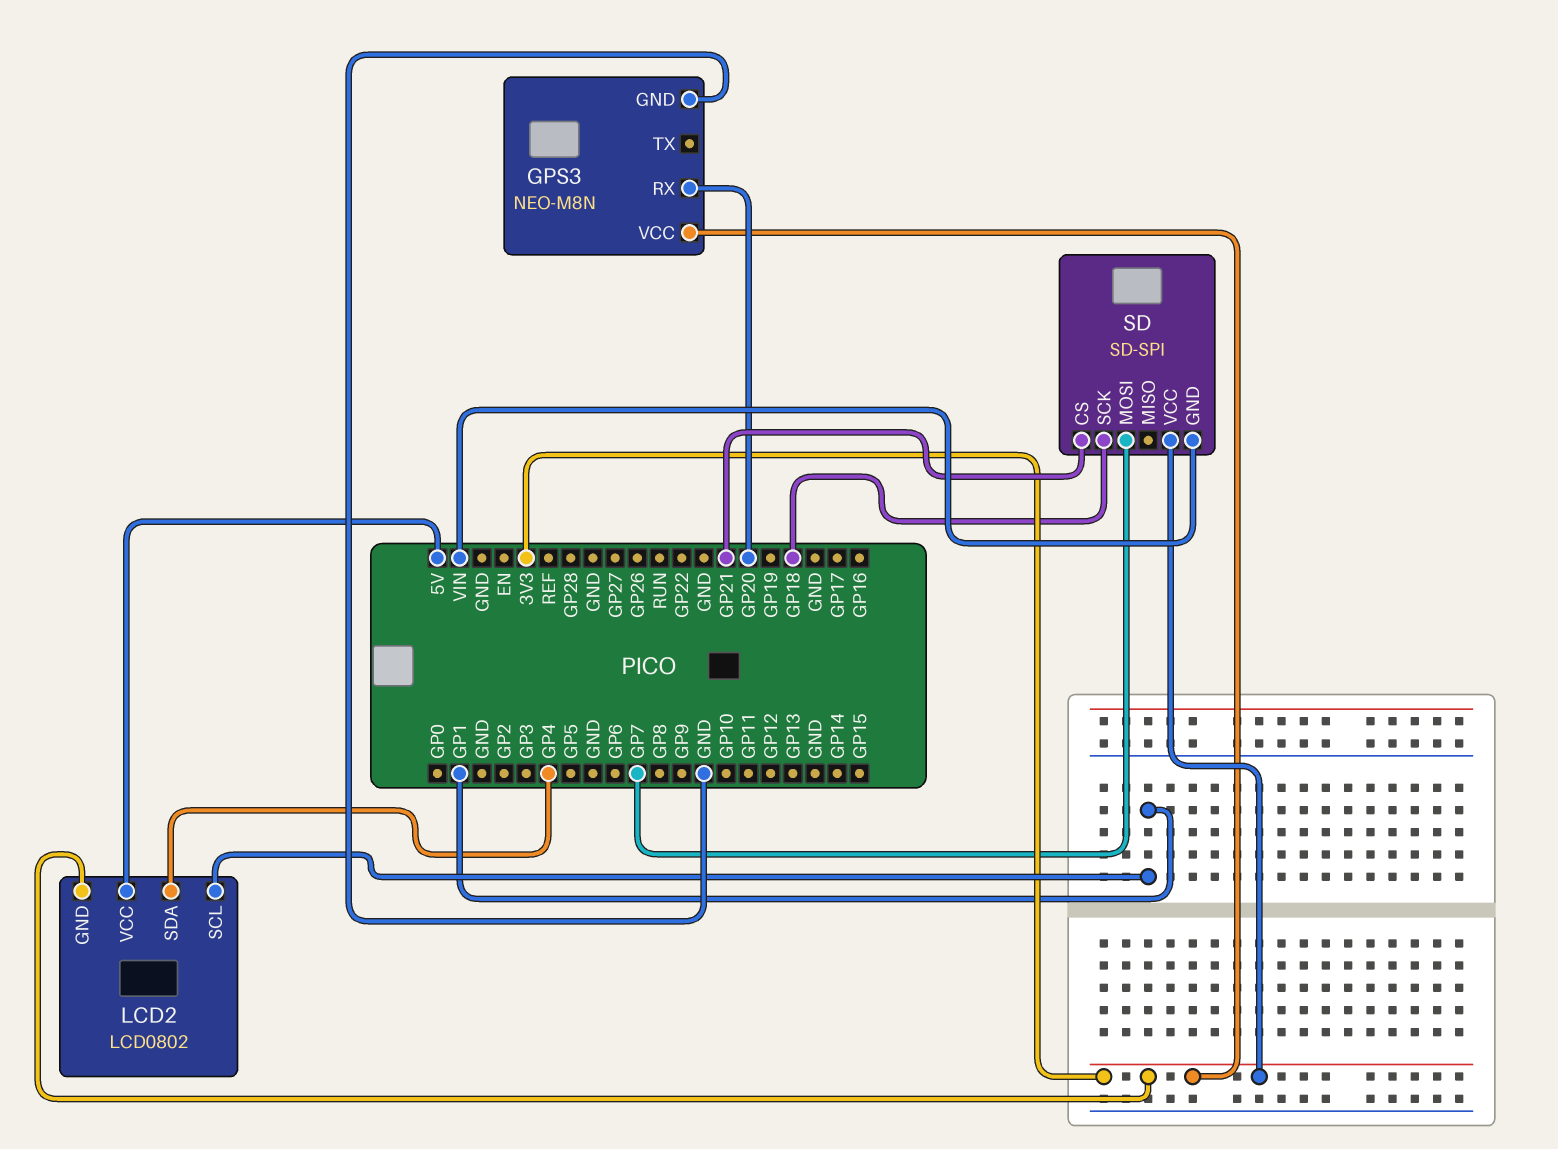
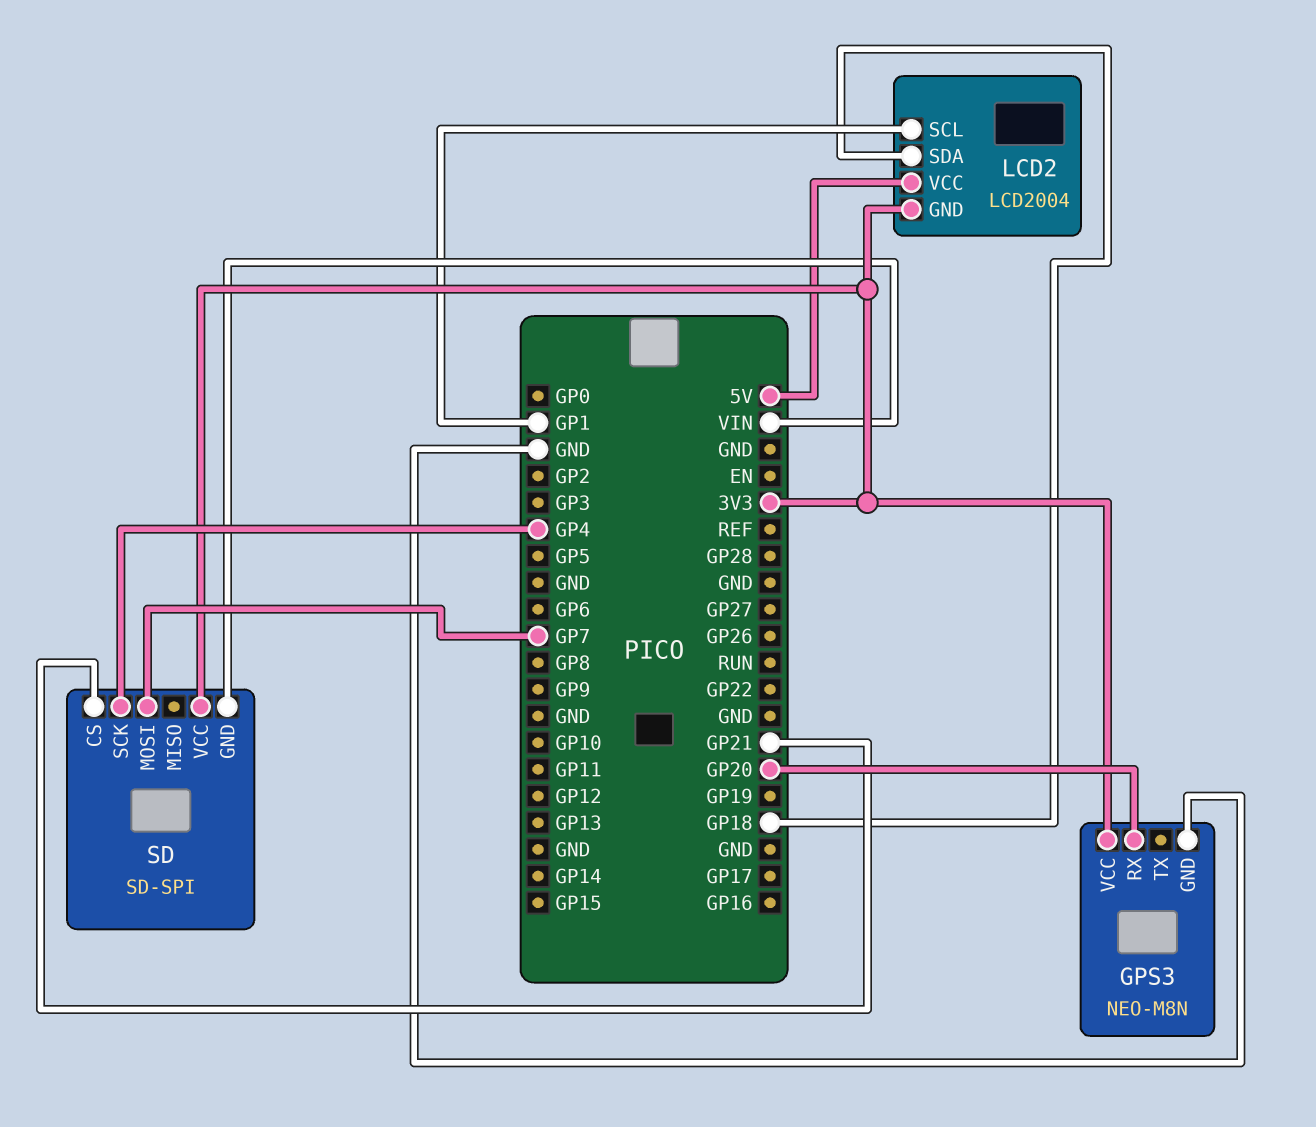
LCD2: LCD0802 -> LCD2004
LCD2 pin SDA: GP4 -> GP18
SD pin SCK: GP18 -> GP4

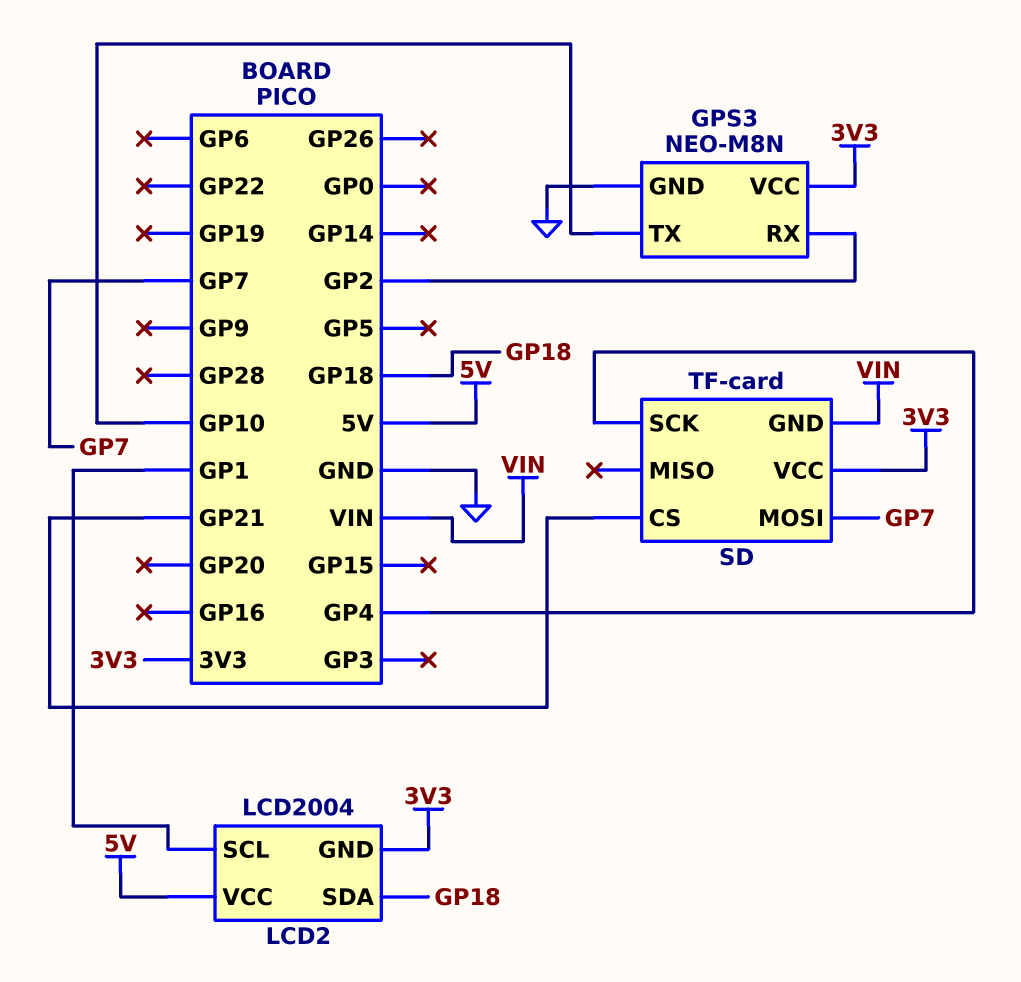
GPS3 pin RX: GP20 -> GP2
GPS3 pin TX: none -> GP10
SD: SD-SPI -> TF-card

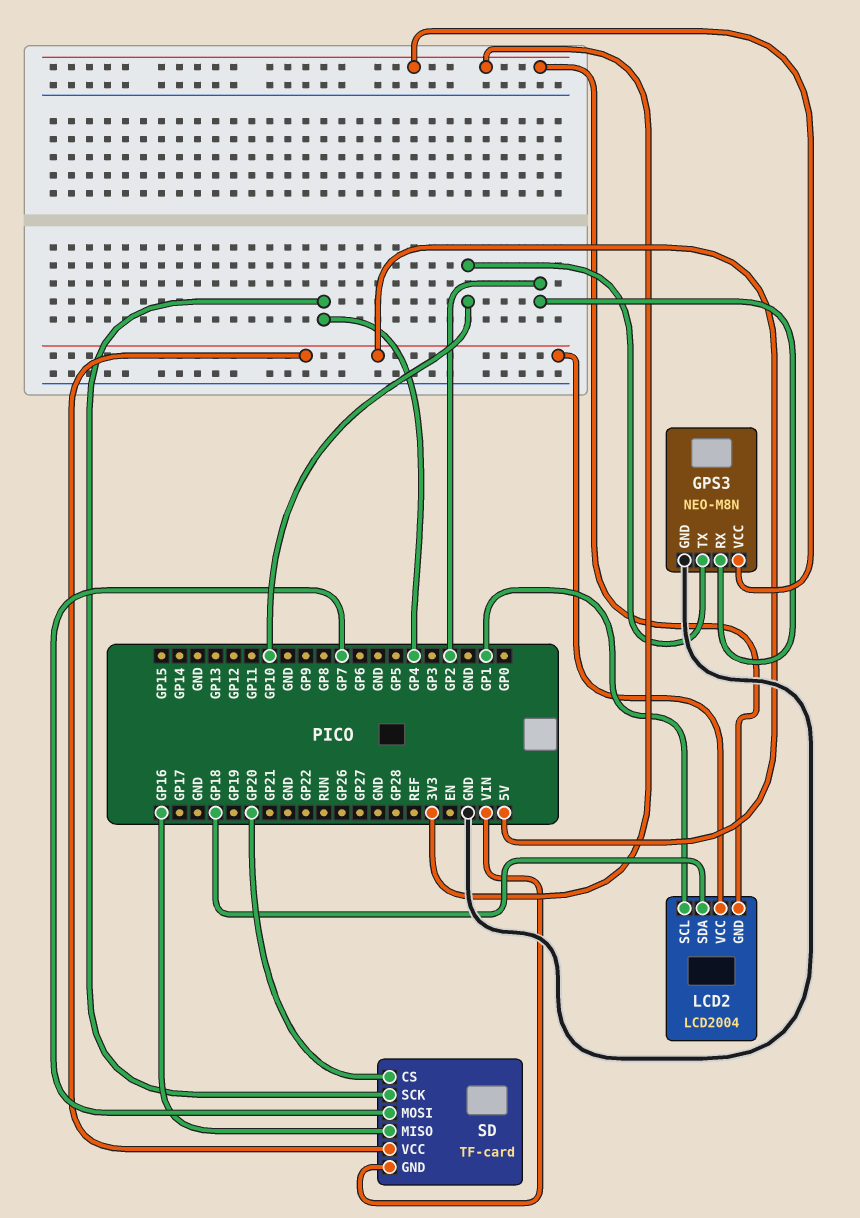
SD pin CS: GP21 -> GP20
SD pin MISO: none -> GP16
SD pin VCC: 3V3 -> 5V

